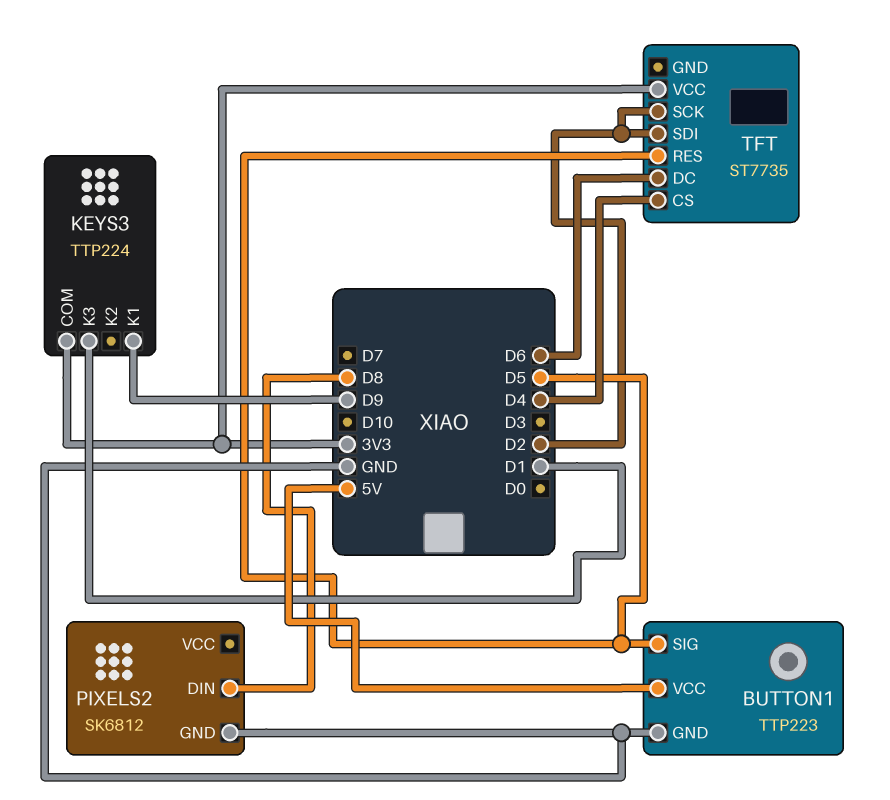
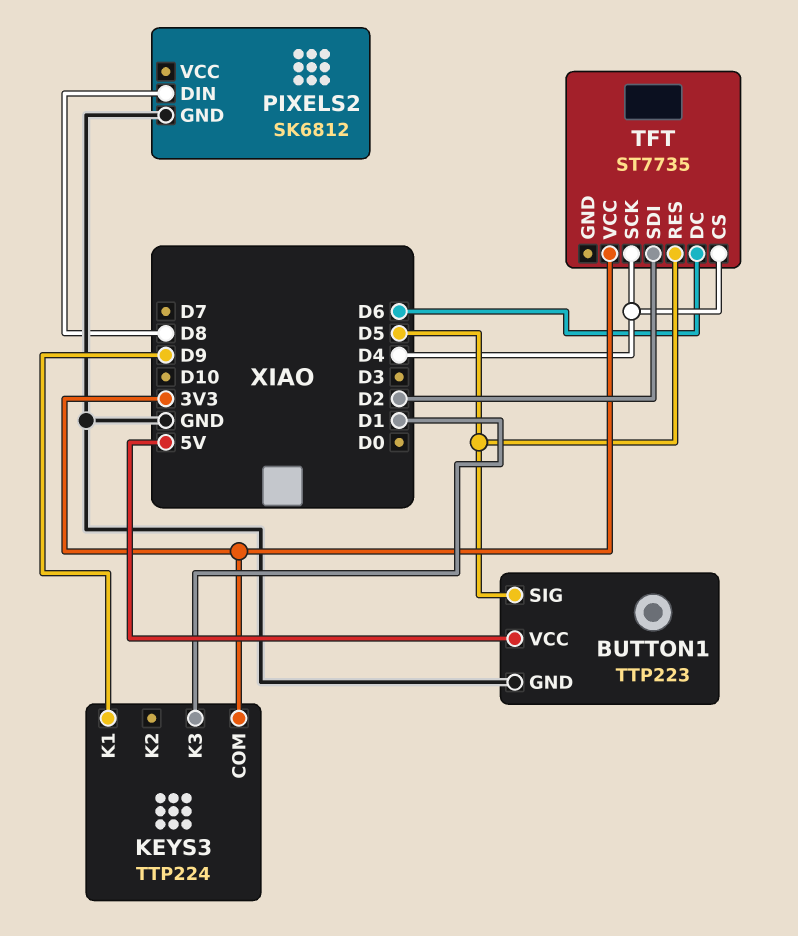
TFT pin SCK: D2 -> D4

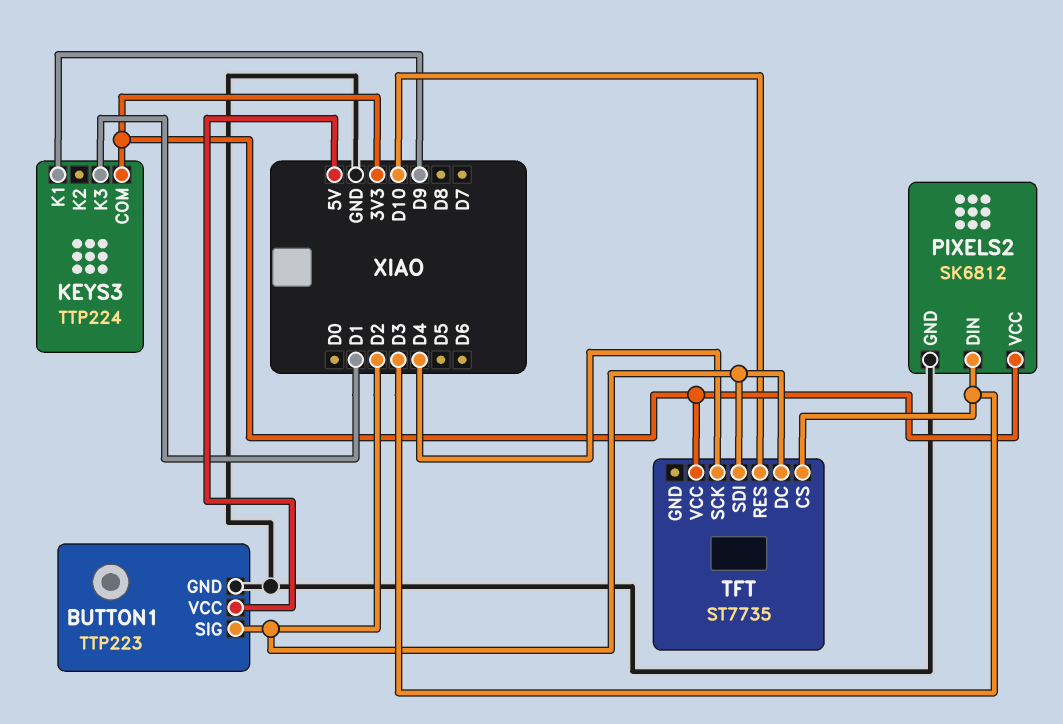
BUTTON1 pin SIG: D5 -> D2
PIXELS2 pin DIN: D8 -> D3
PIXELS2 pin VCC: none -> 3V3
TFT pin CS: D4 -> D3
TFT pin DC: D6 -> D2
TFT pin RES: D5 -> D10

